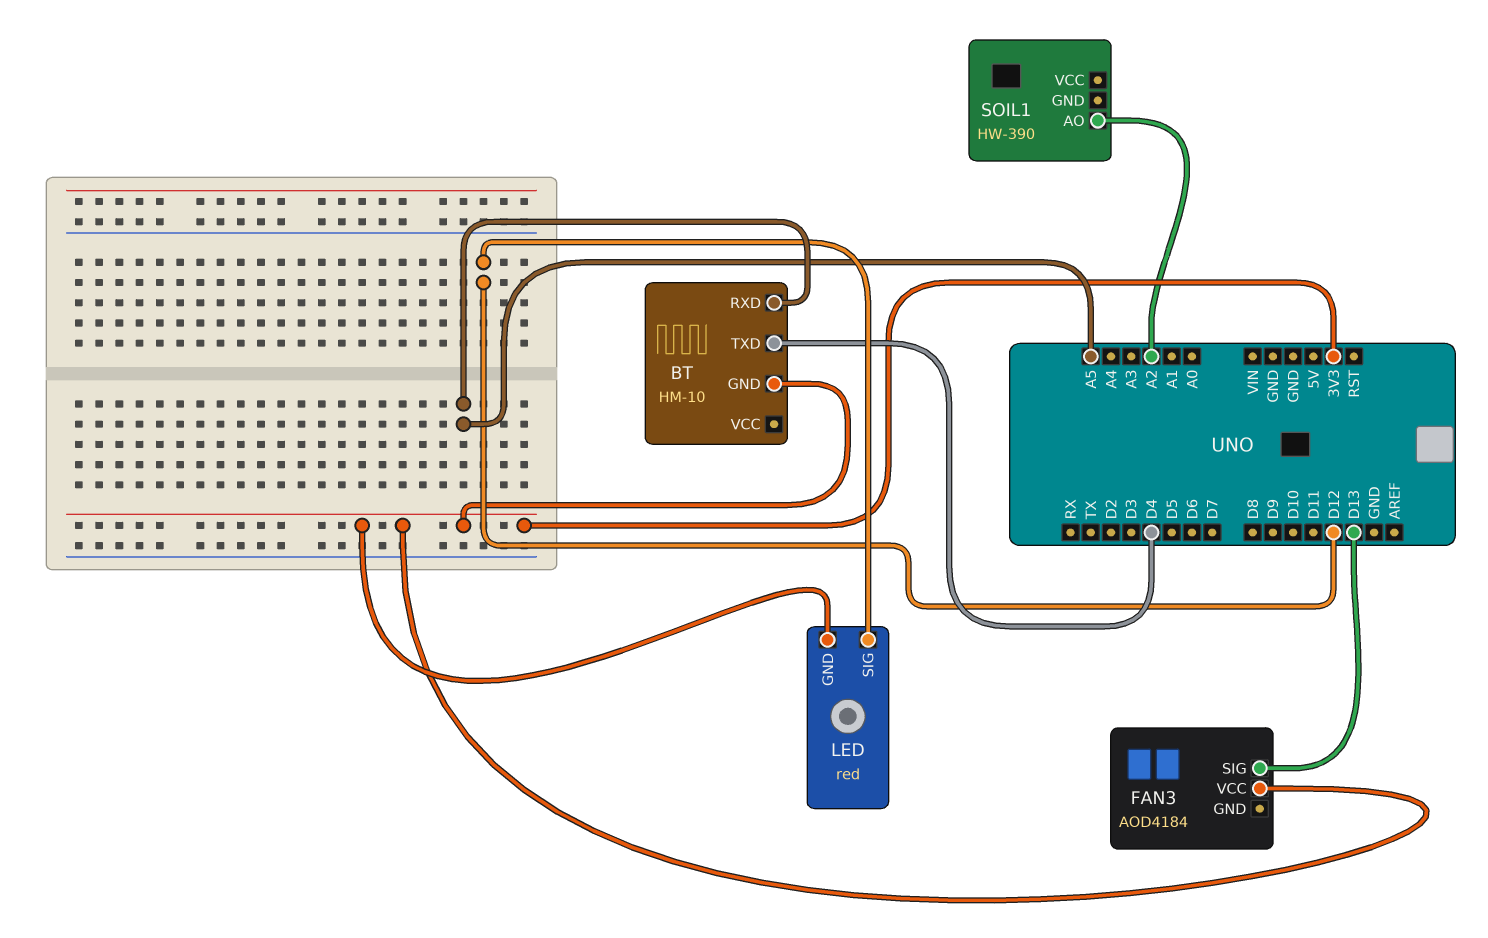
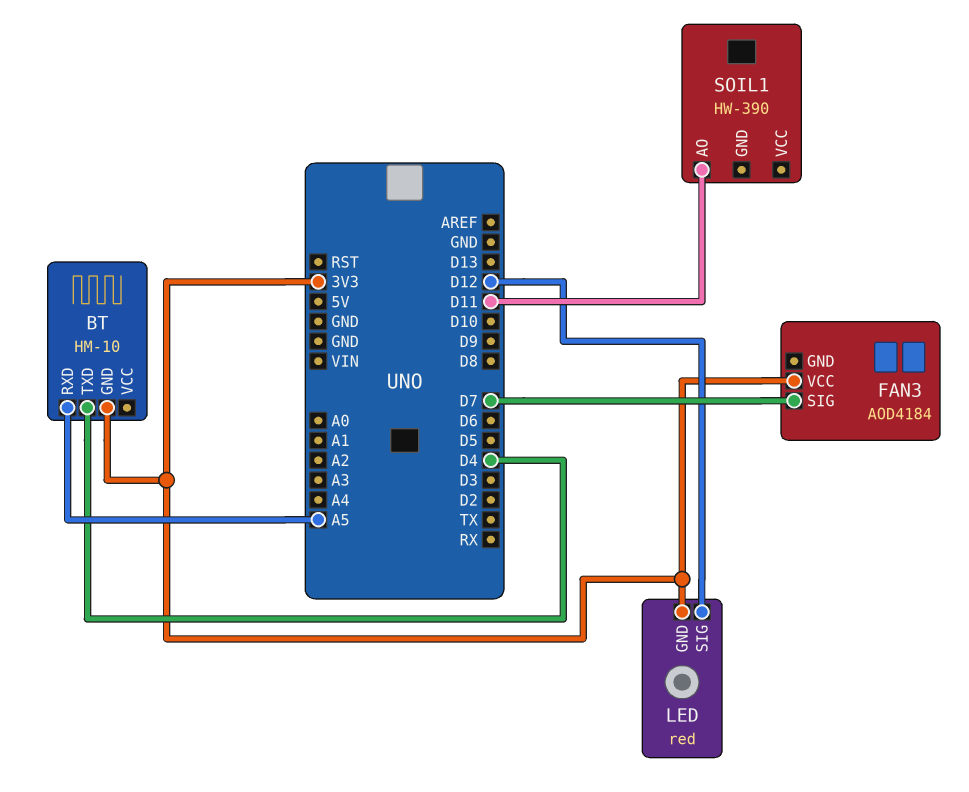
FAN3 pin SIG: D13 -> D7
SOIL1 pin AO: A2 -> D11

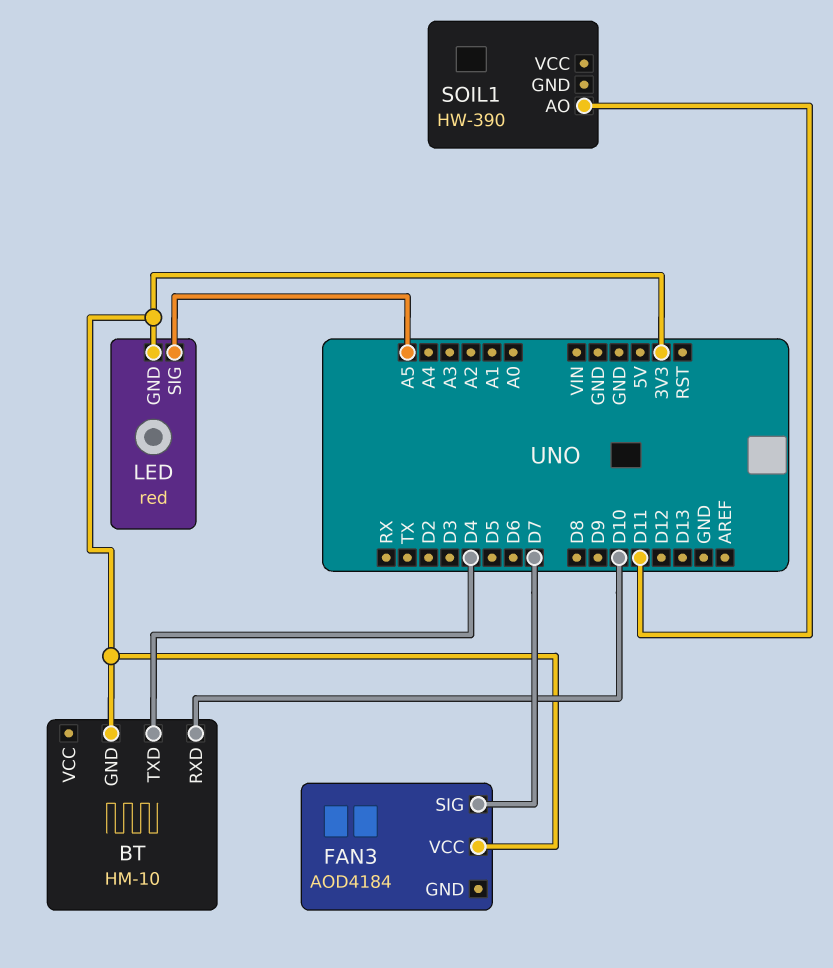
BT pin RXD: A5 -> D10
LED pin SIG: D12 -> A5

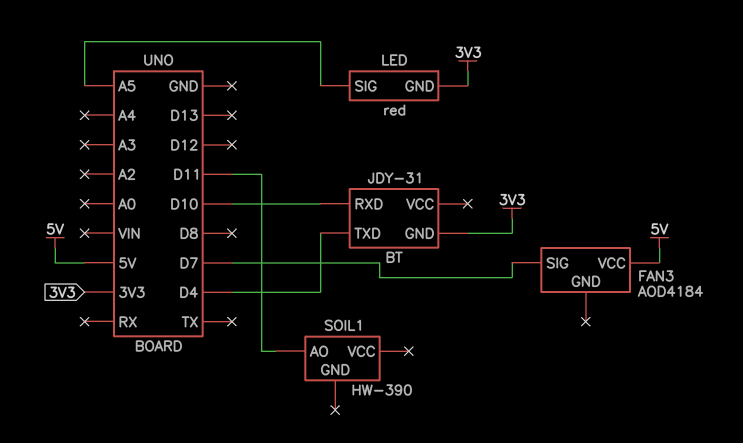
BT: HM-10 -> JDY-31
FAN3 pin VCC: 3V3 -> 5V

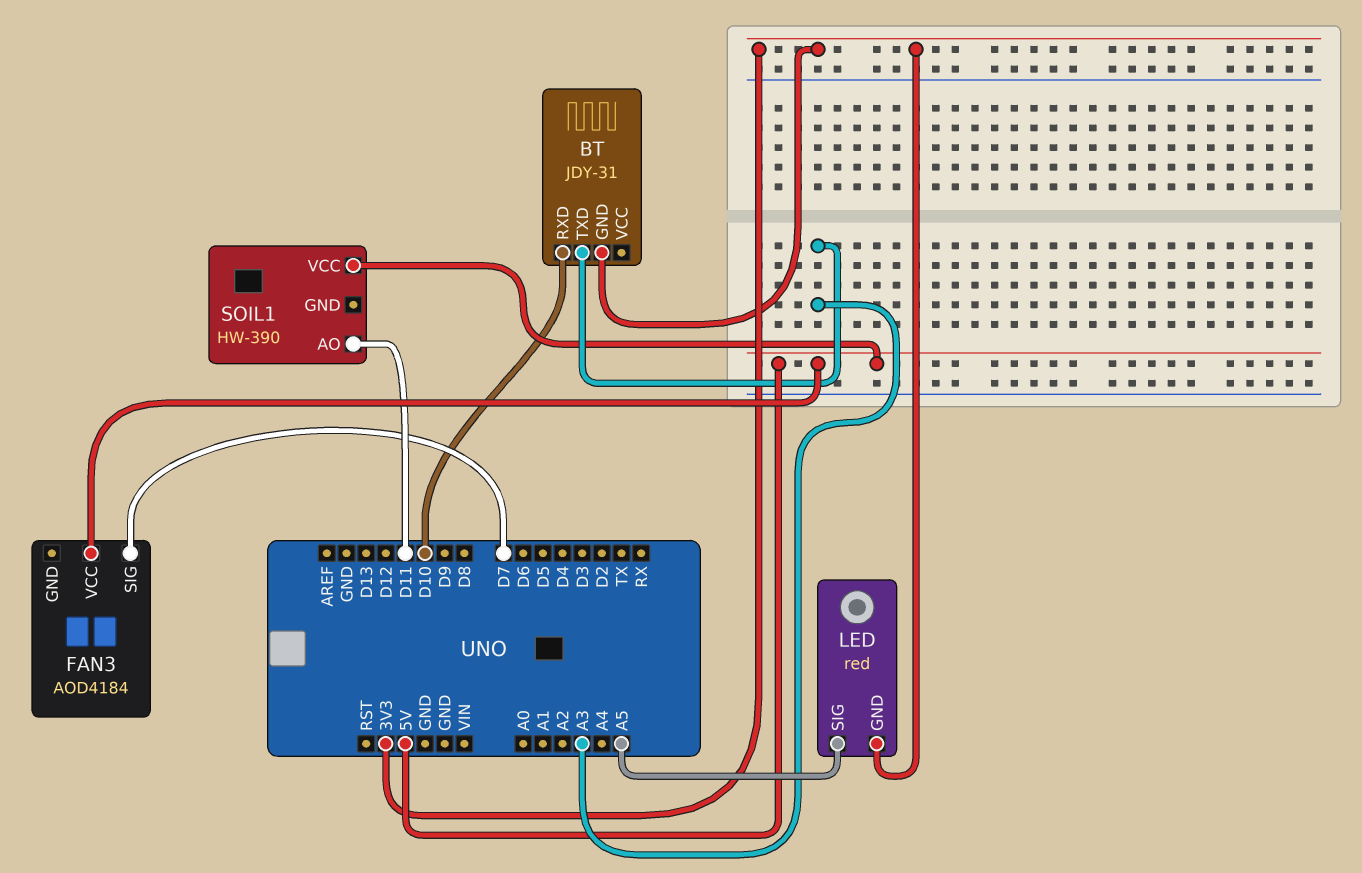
BT pin TXD: D4 -> A3
SOIL1 pin VCC: none -> 5V

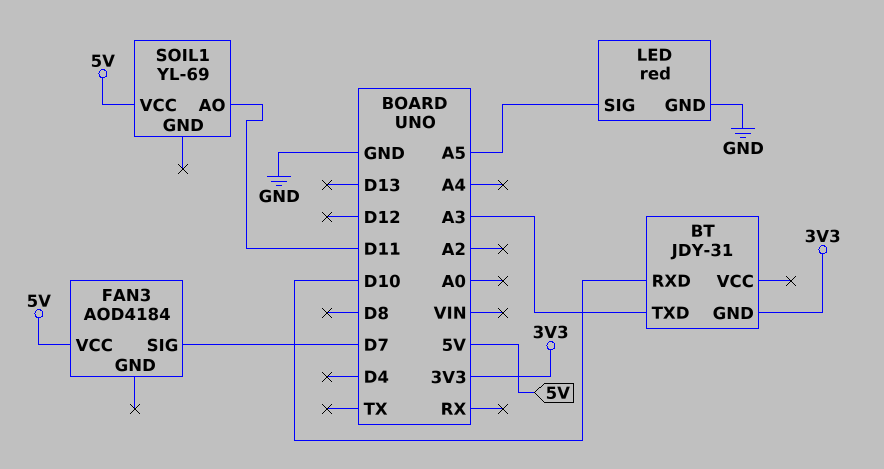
LED pin GND: 3V3 -> GND
SOIL1: HW-390 -> YL-69

